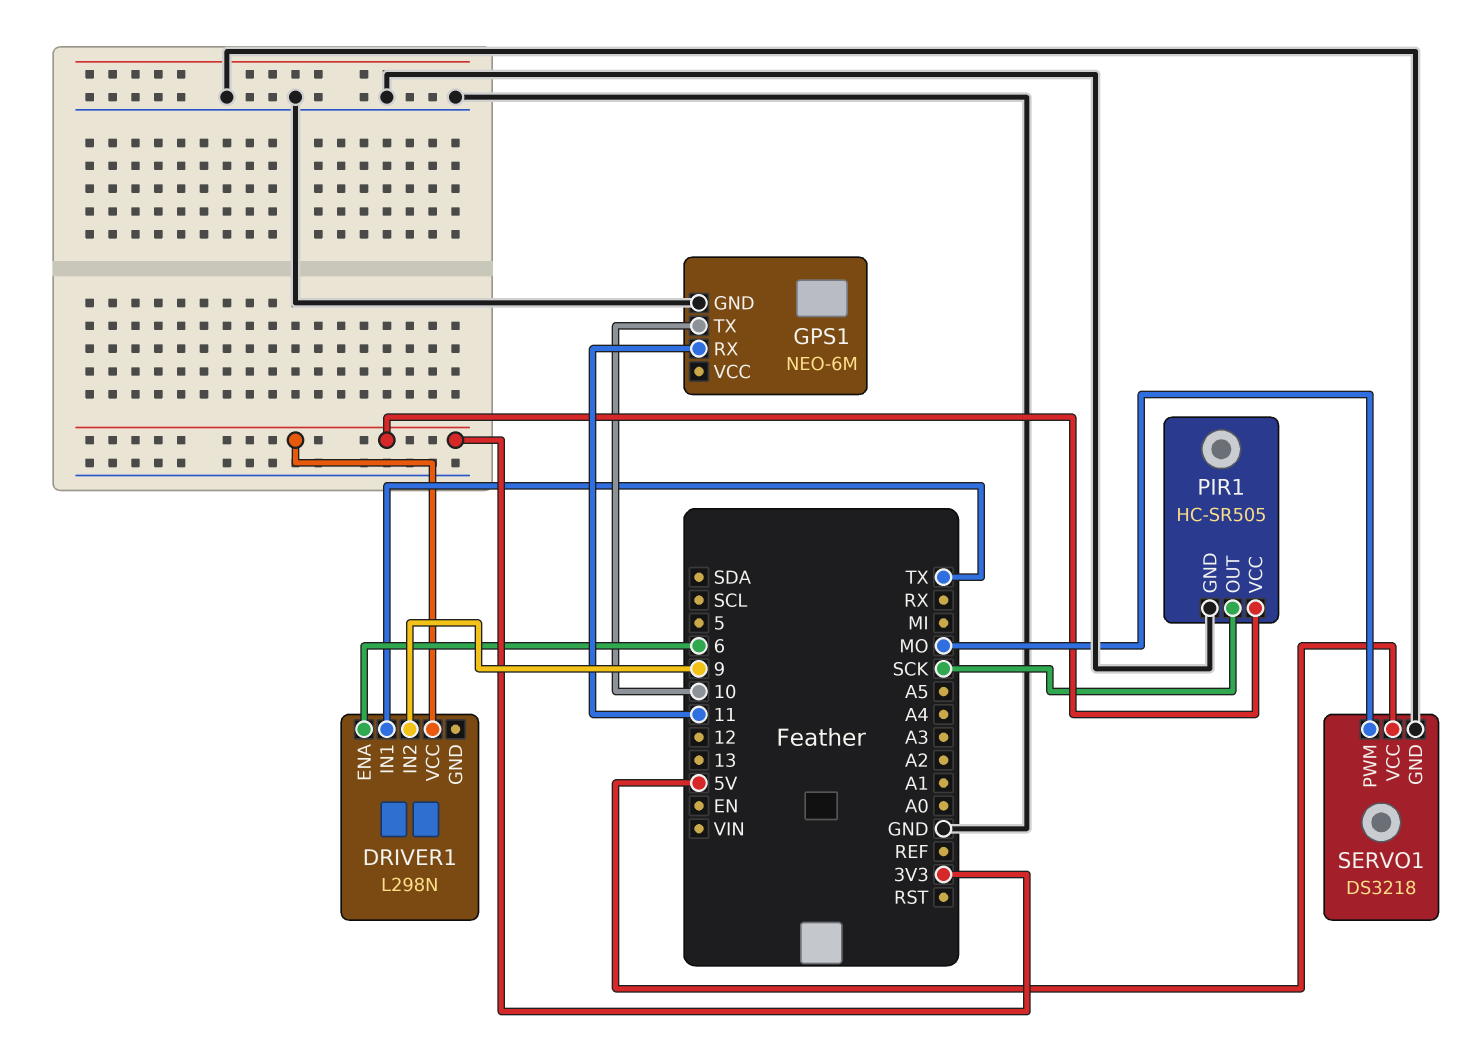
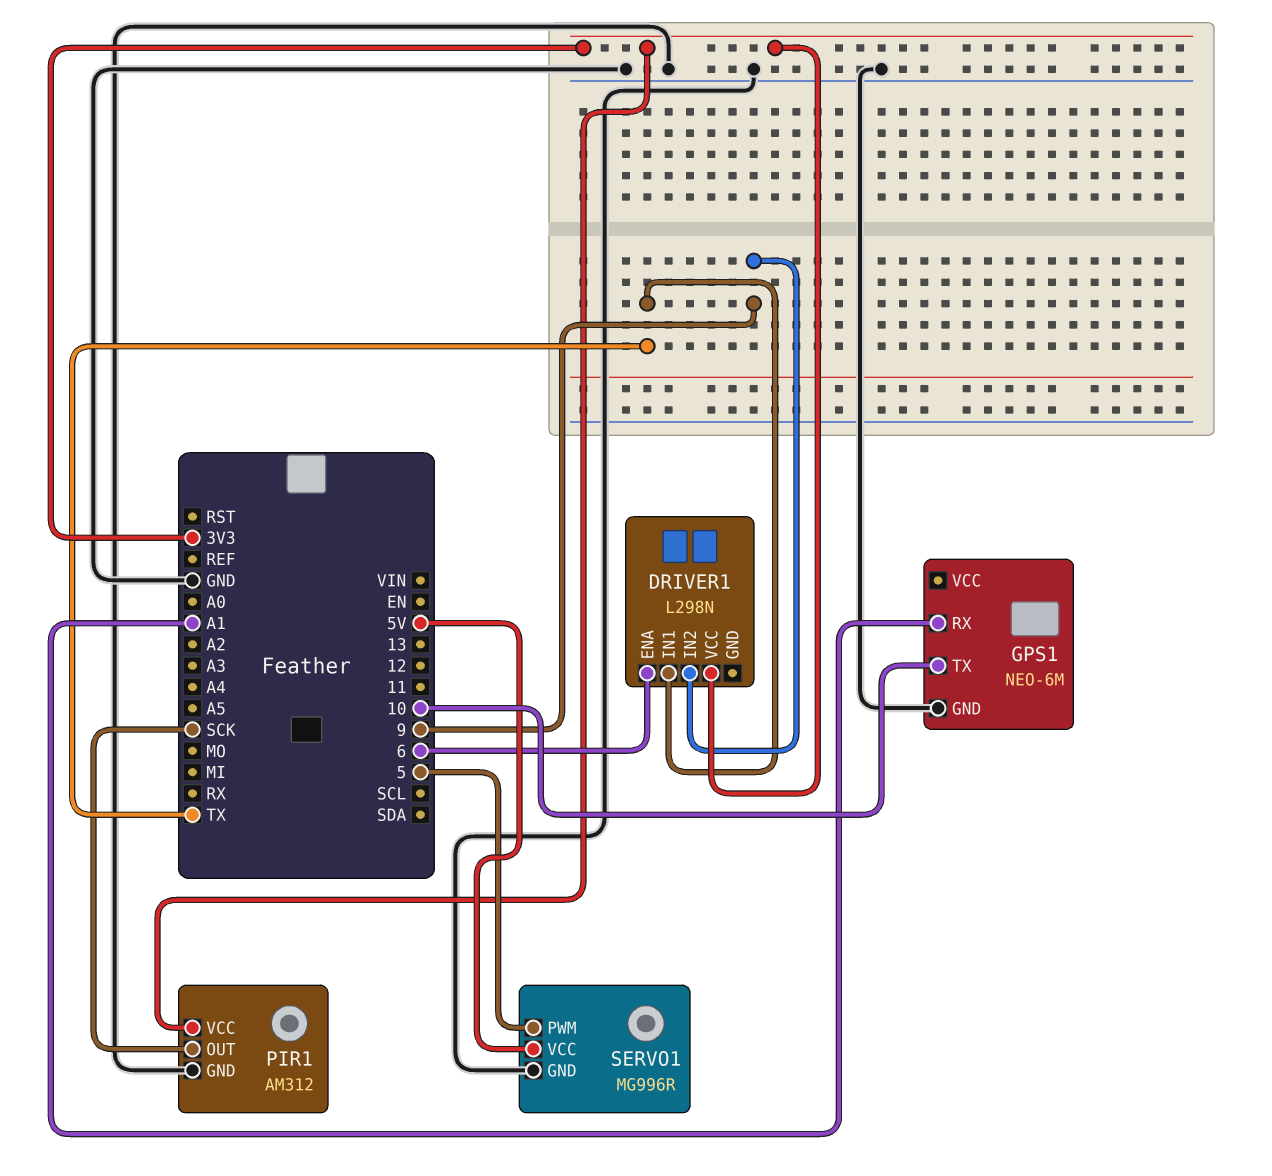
GPS1 pin RX: 11 -> A1
PIR1: HC-SR505 -> AM312
SERVO1: DS3218 -> MG996R
SERVO1 pin PWM: MO -> 5

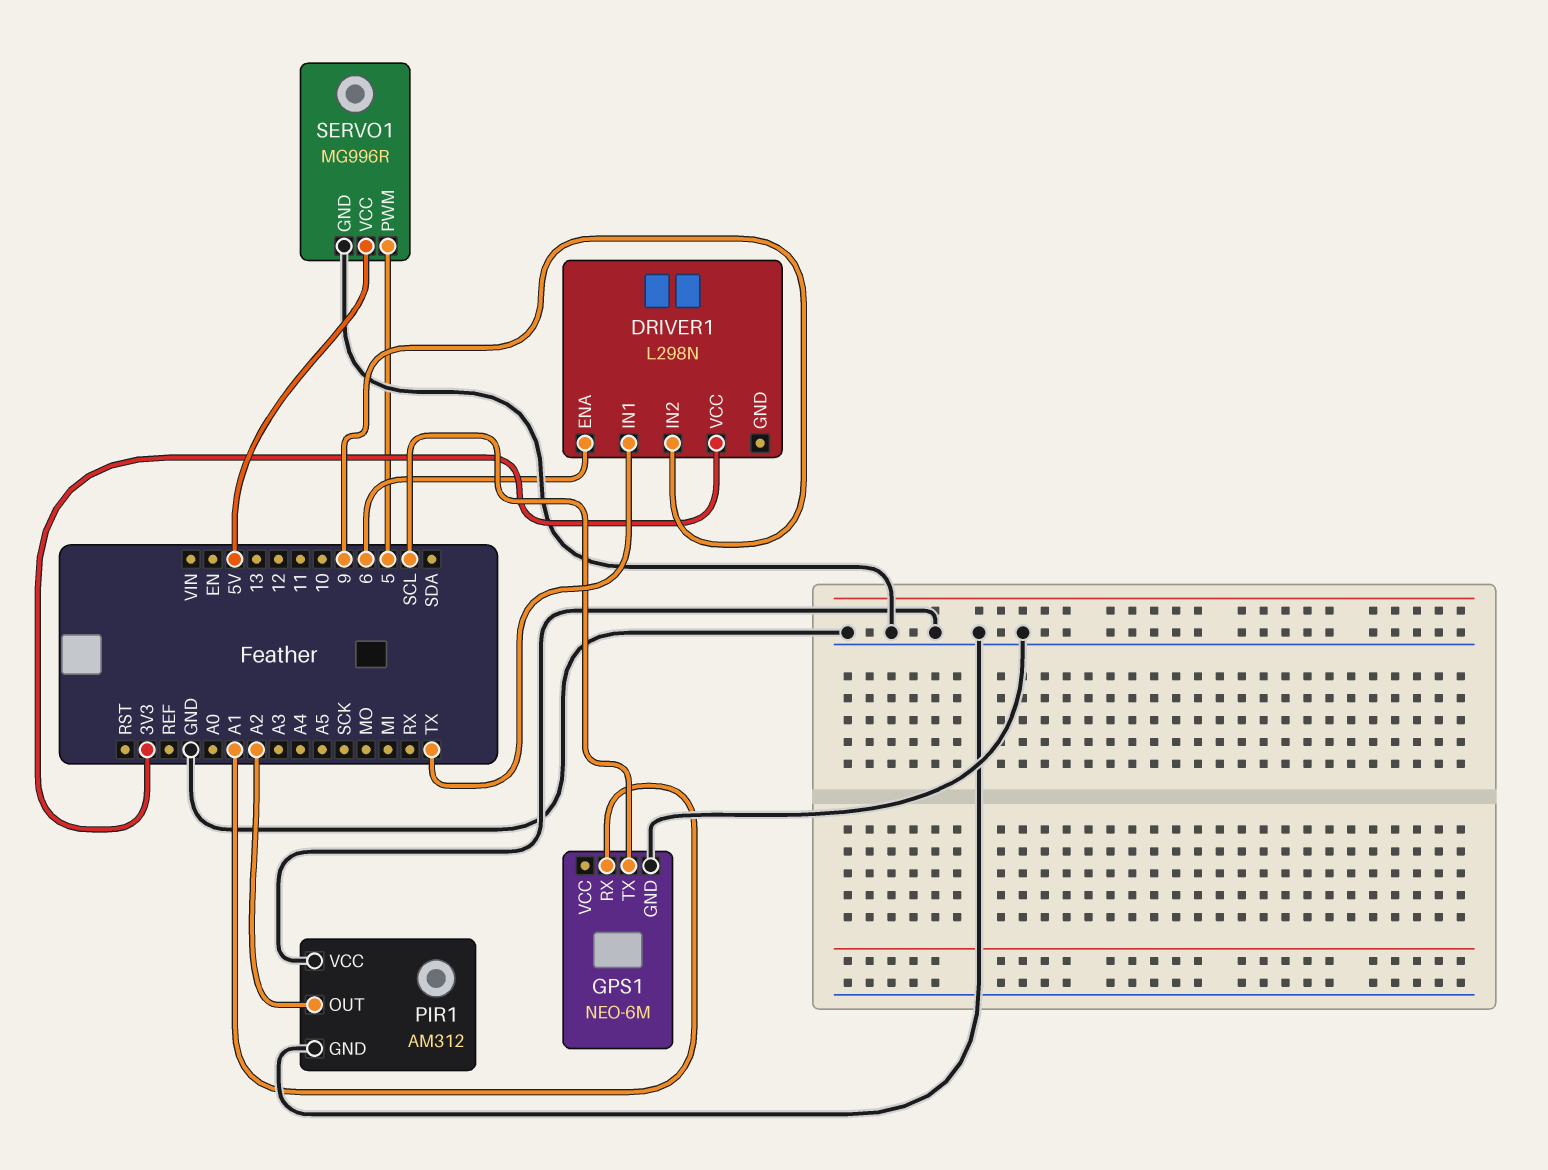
GPS1 pin TX: 10 -> SCL
PIR1 pin OUT: SCK -> A2
PIR1 pin VCC: 3V3 -> GND

